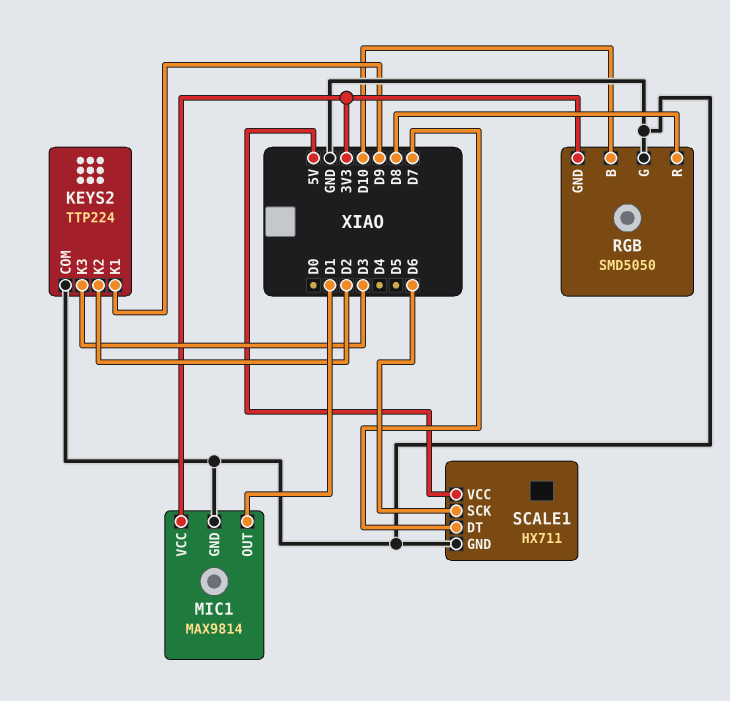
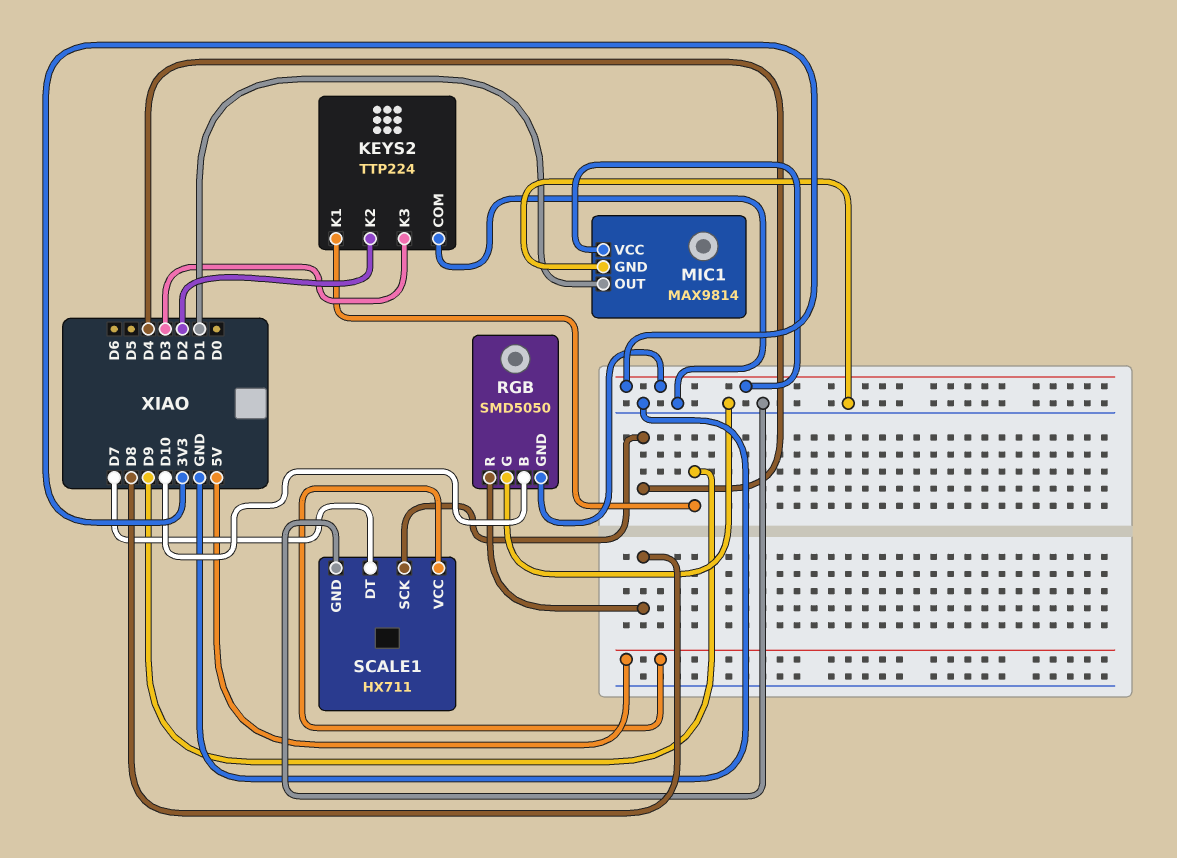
SCALE1 pin SCK: D6 -> D4

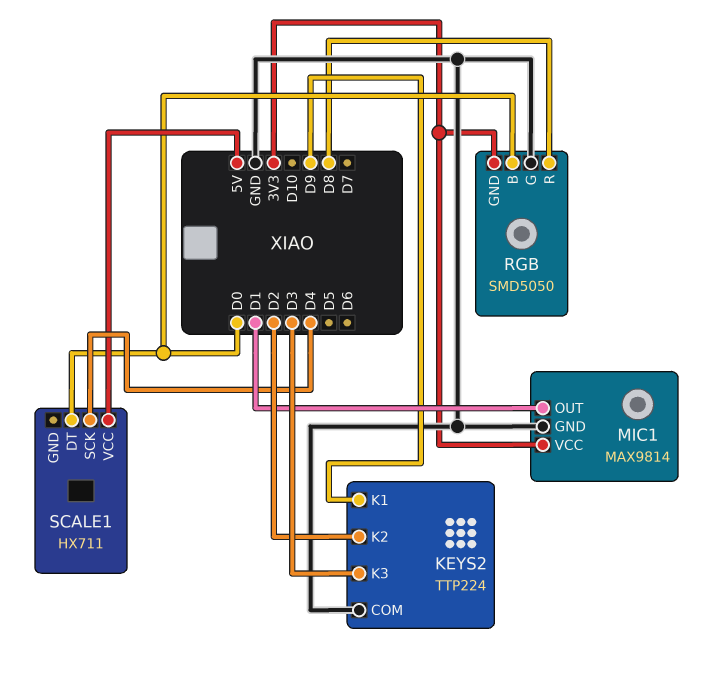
RGB pin B: D10 -> D0
SCALE1 pin DT: D7 -> D0
SCALE1 pin GND: GND -> none

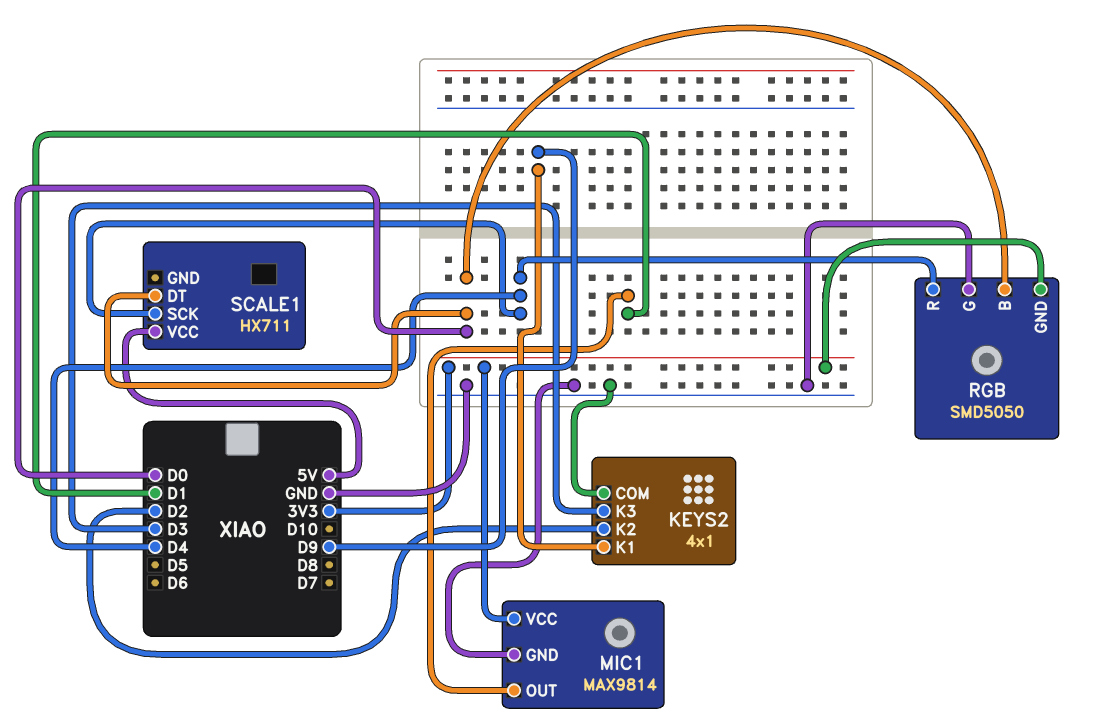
KEYS2: TTP224 -> 4x1
RGB pin R: D8 -> D4

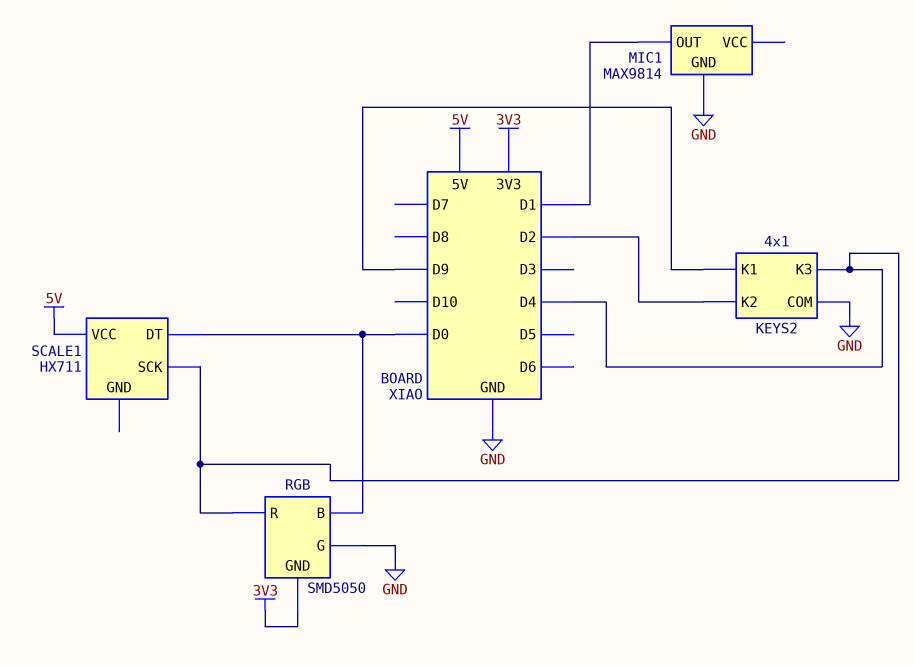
KEYS2 pin K3: D3 -> D4
MIC1 pin VCC: 3V3 -> none

